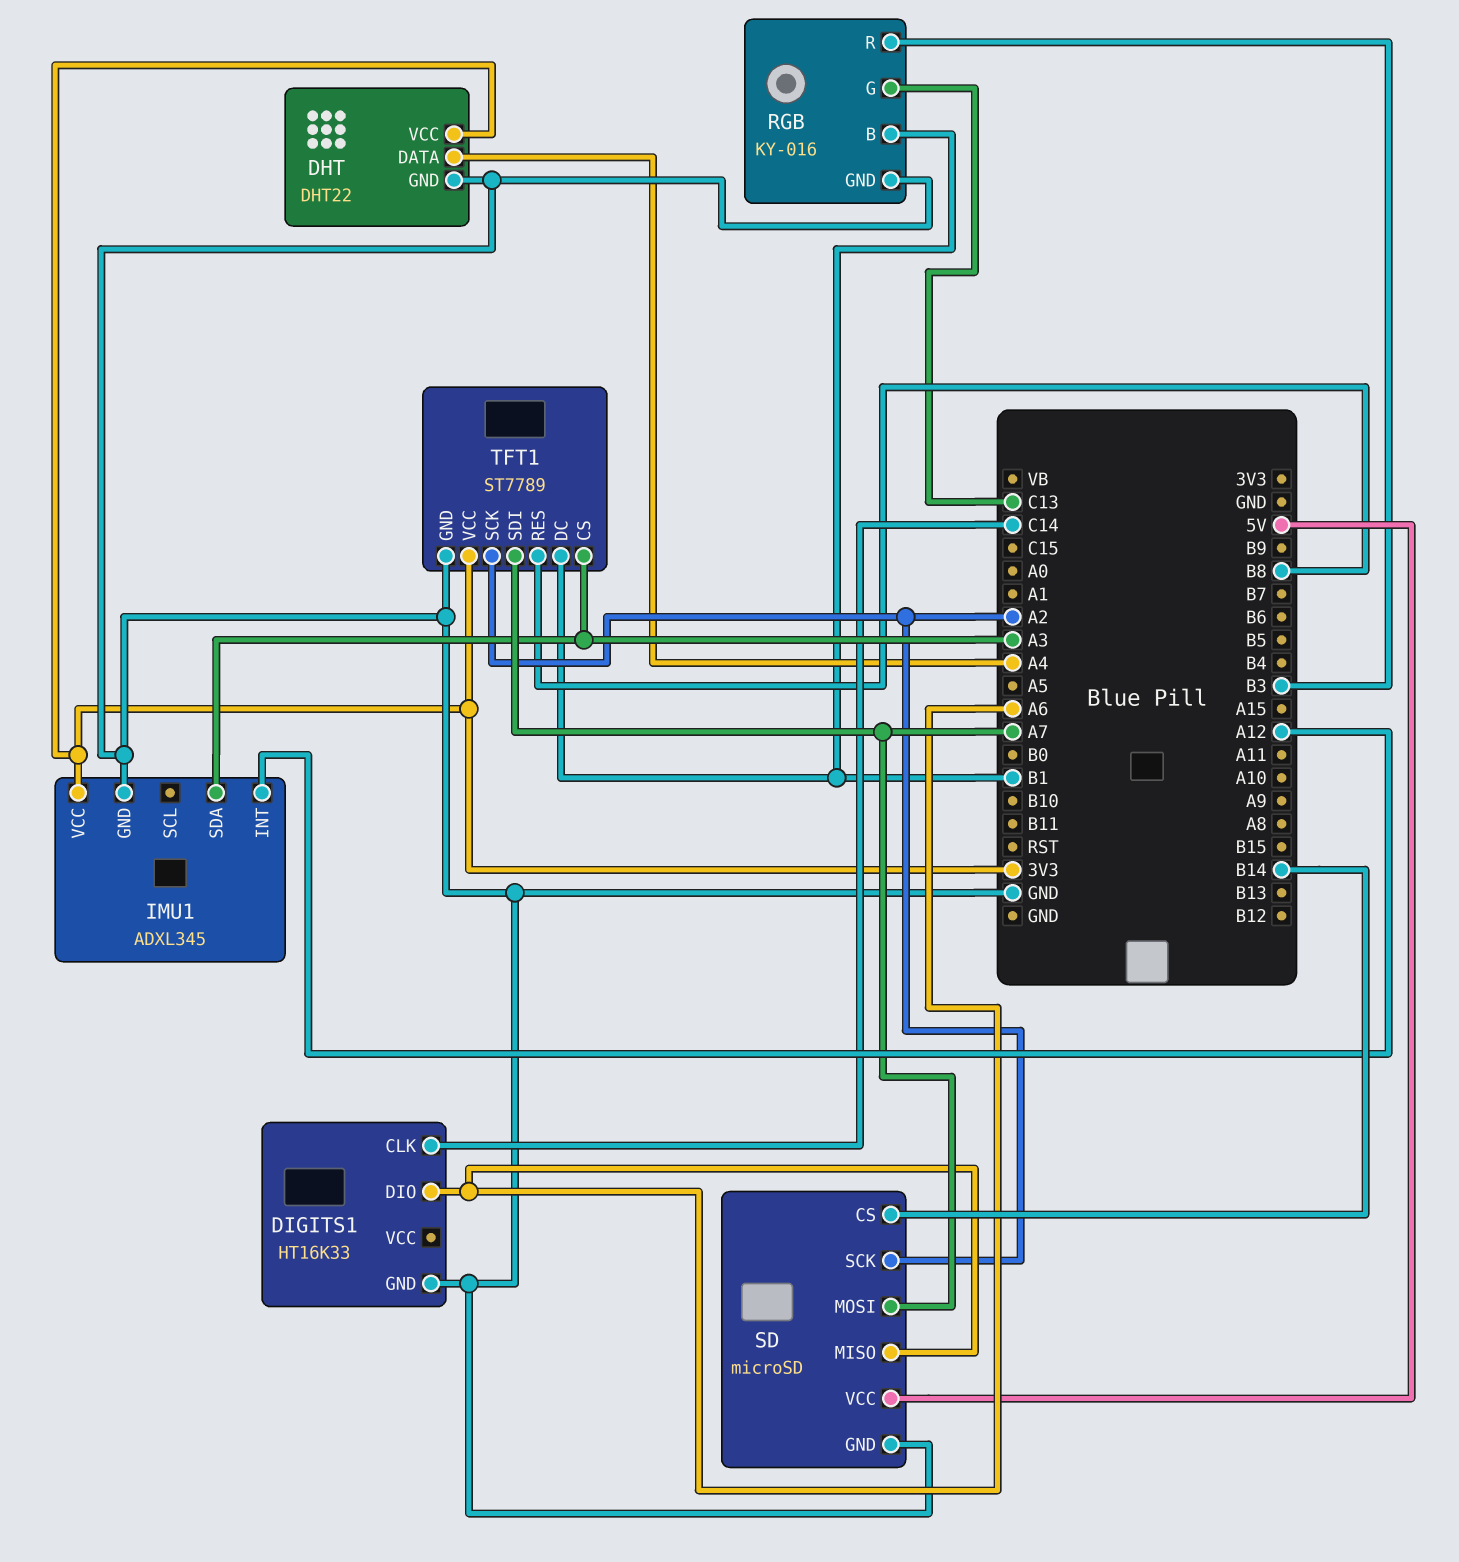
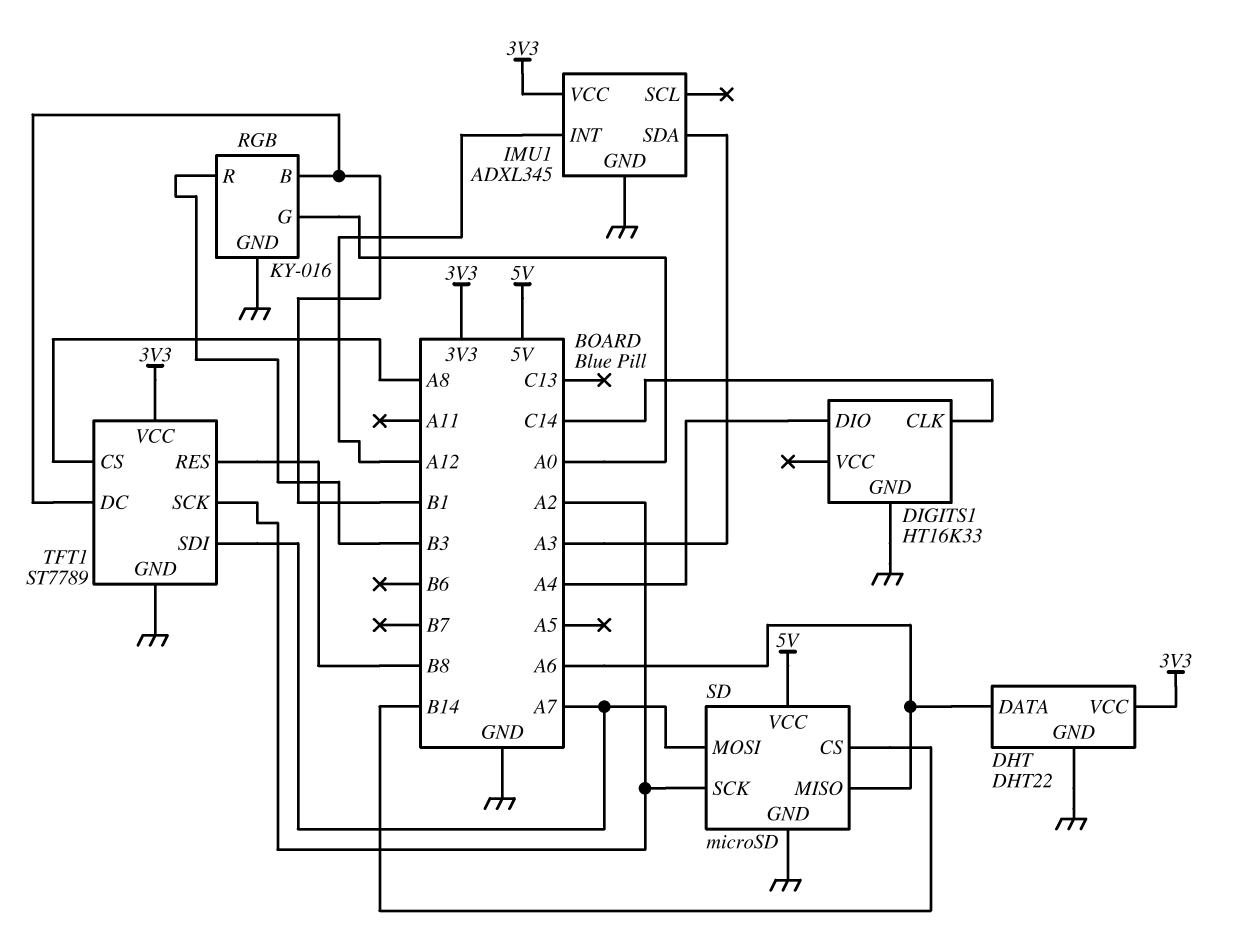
DHT pin DATA: A4 -> A6
DIGITS1 pin DIO: A6 -> A4
RGB pin G: C13 -> A0
TFT1 pin CS: A3 -> A8

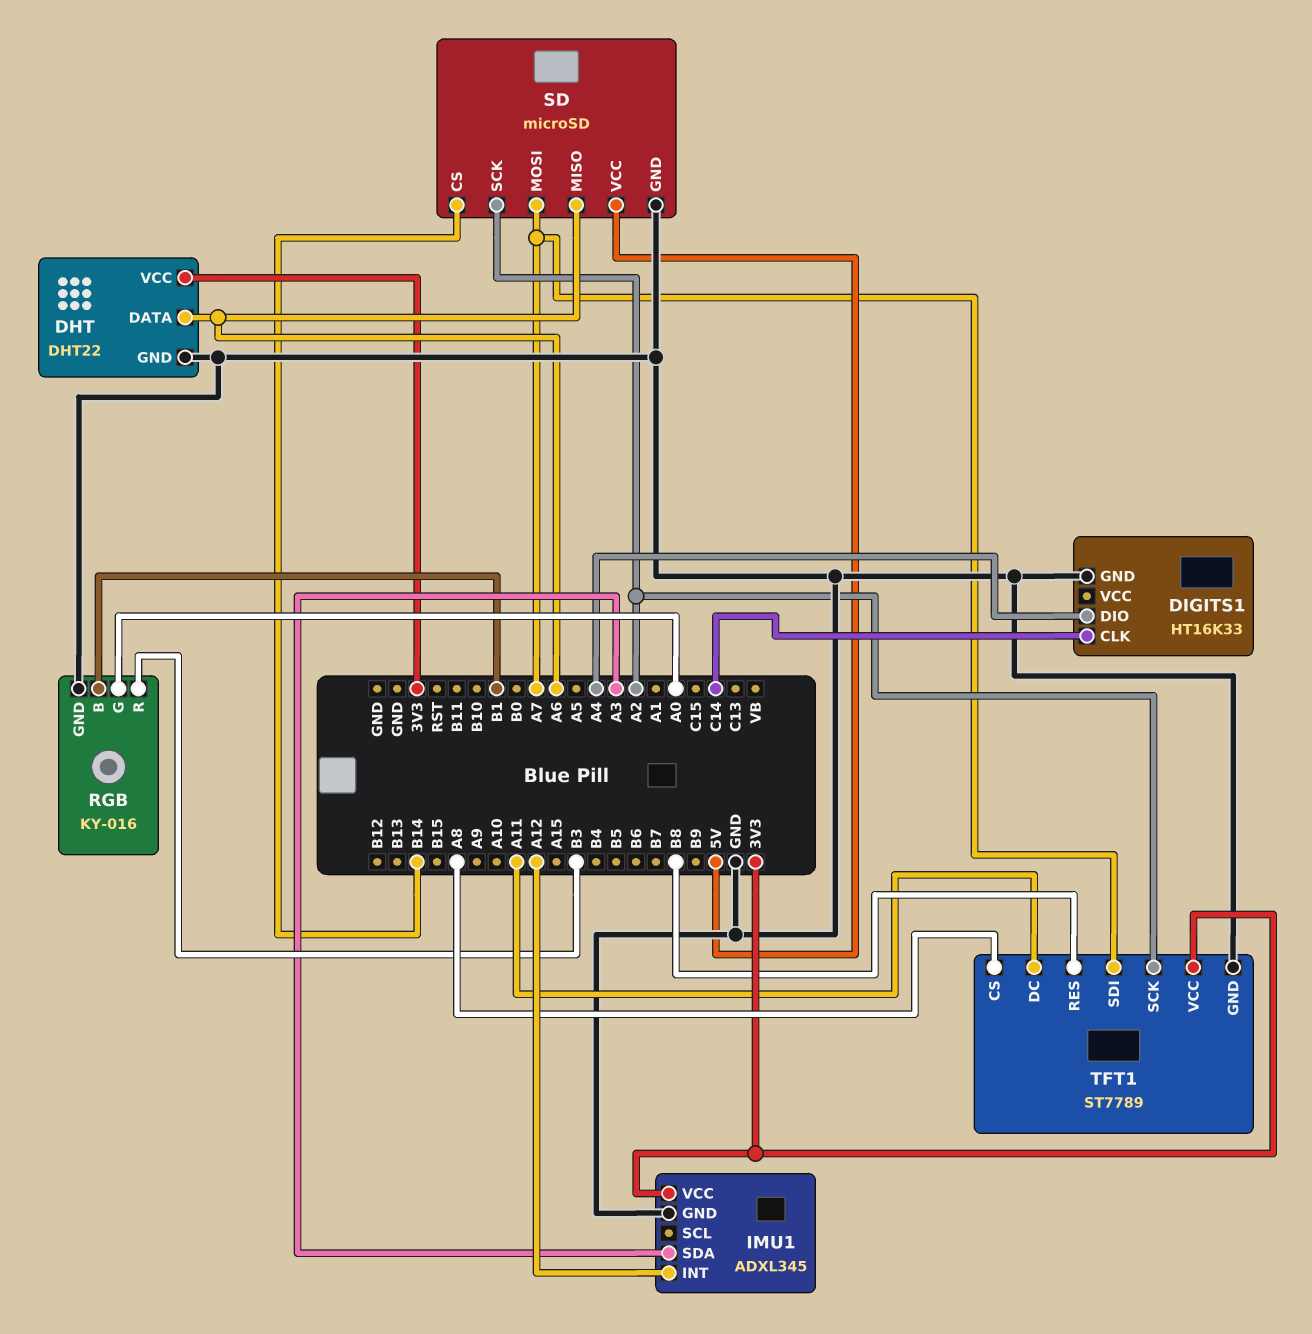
TFT1 pin DC: B1 -> A11

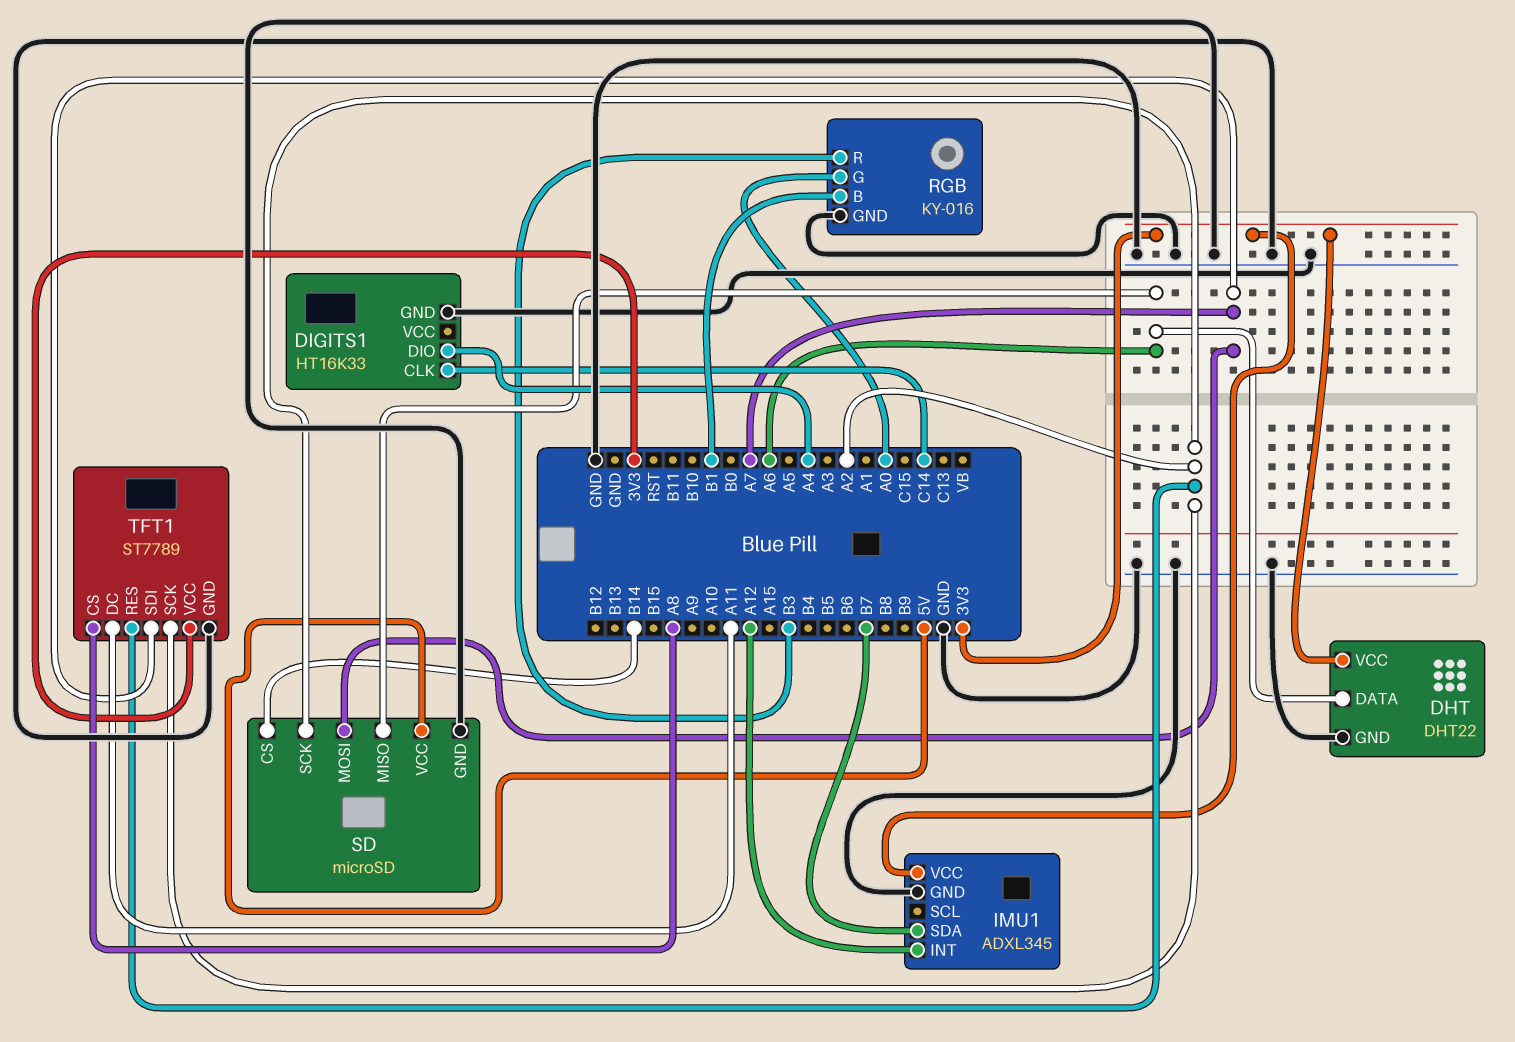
IMU1 pin SDA: A3 -> B7
TFT1 pin RES: B8 -> A2

